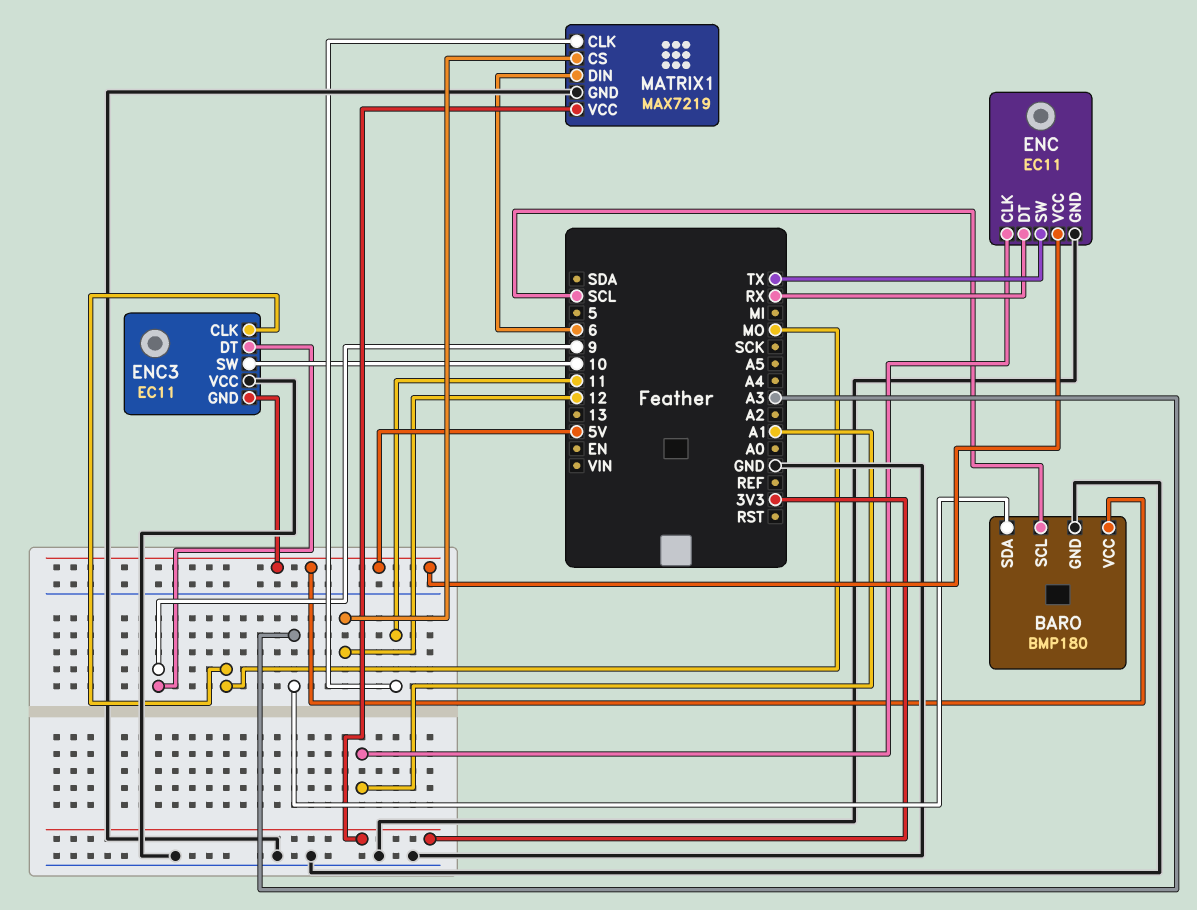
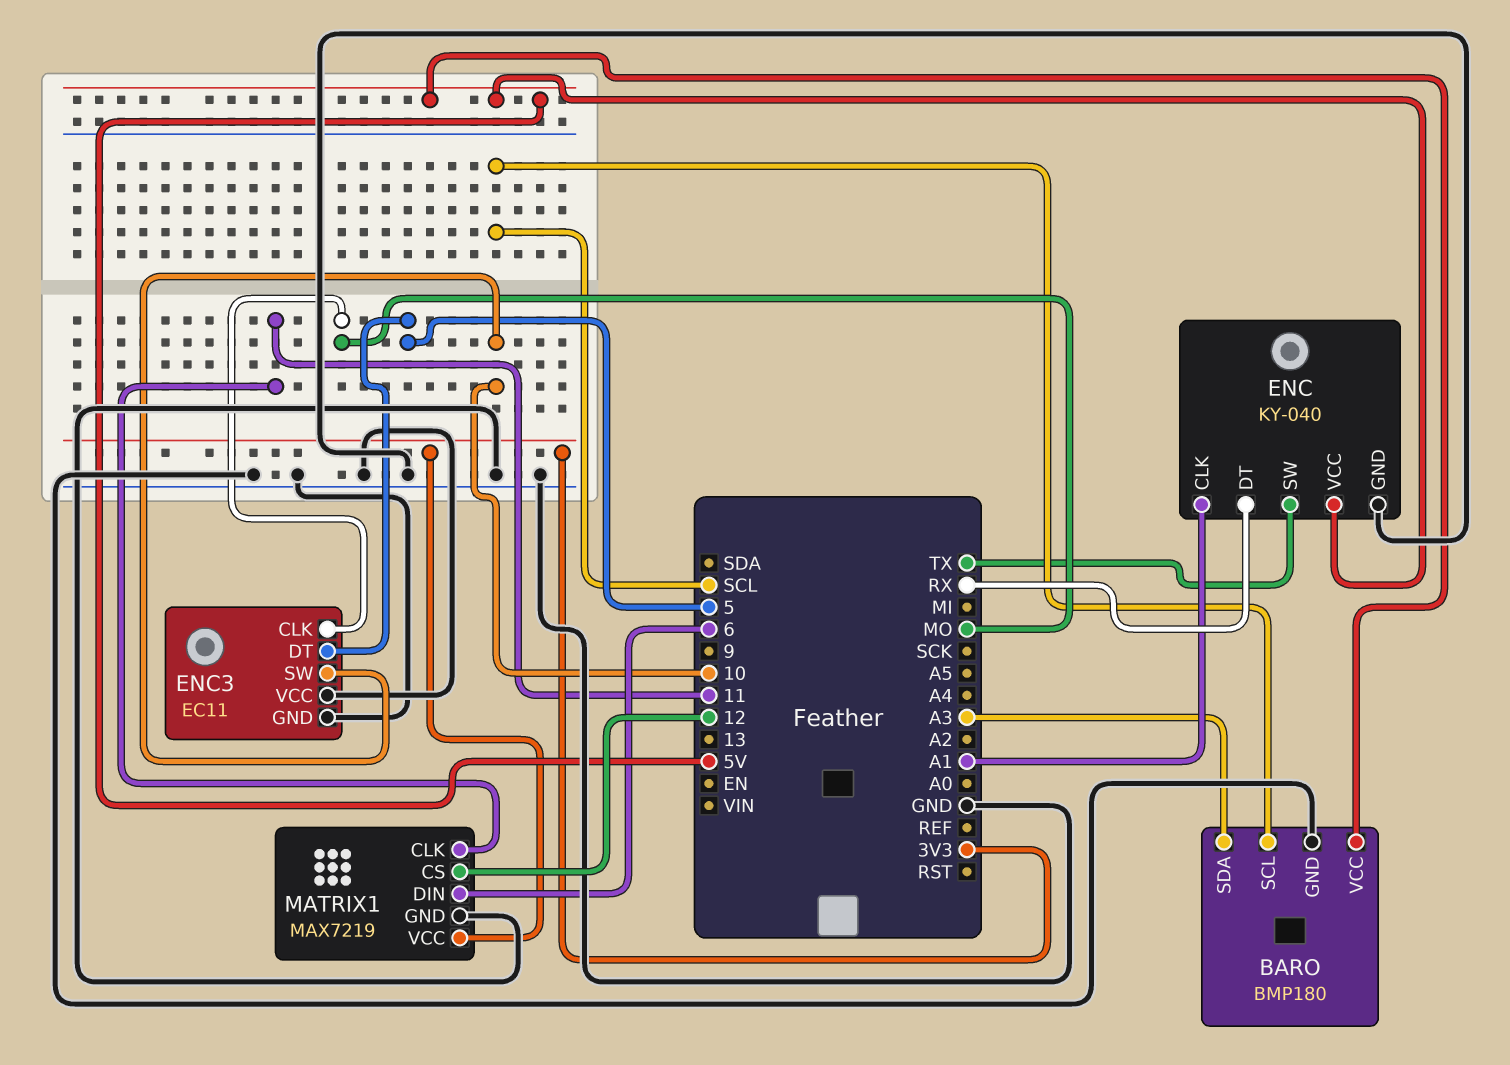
ENC: EC11 -> KY-040
ENC3 pin DT: 9 -> 5
ENC3 pin GND: 5V -> GND

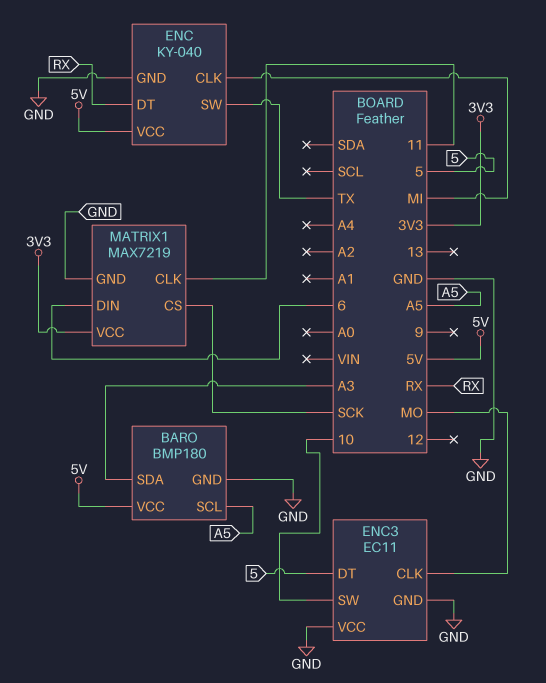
BARO pin SCL: SCL -> A5
ENC pin CLK: A1 -> MI
MATRIX1 pin CS: 12 -> SCK

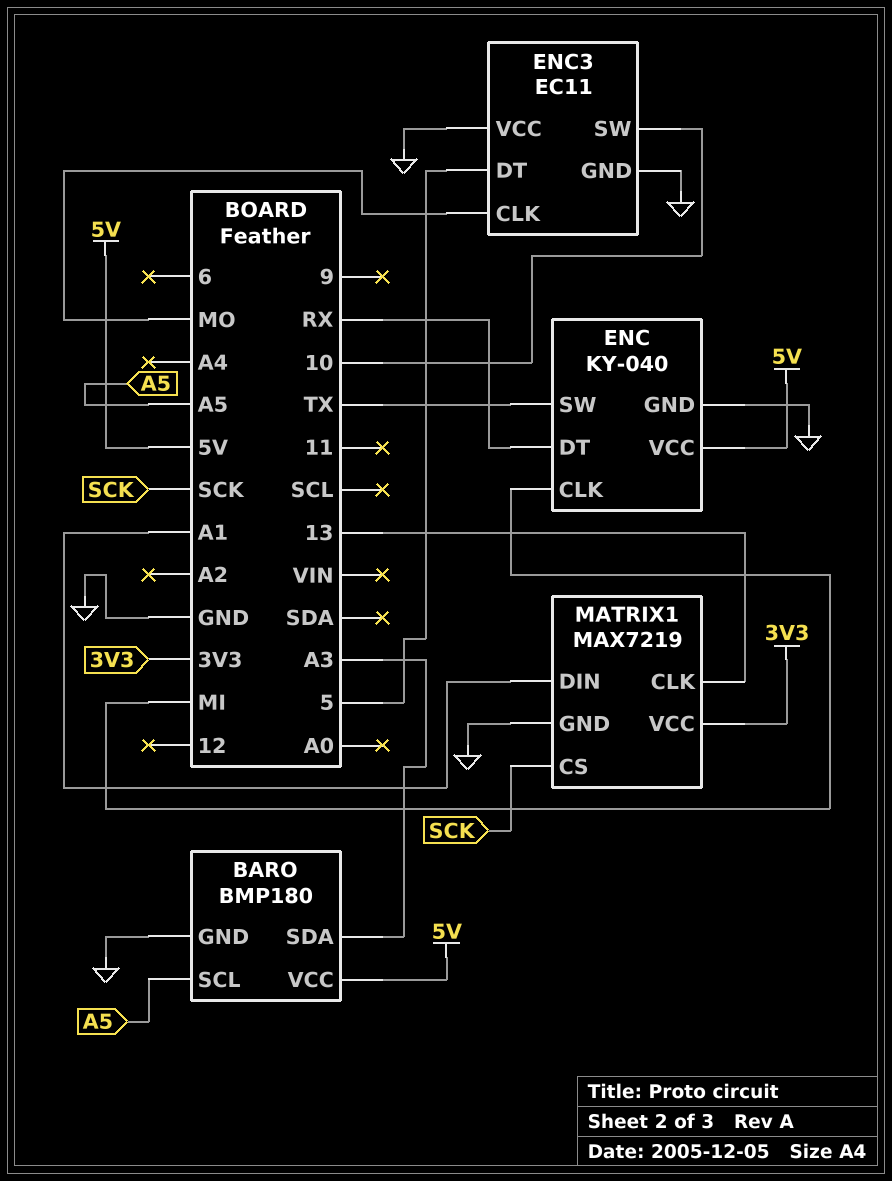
MATRIX1 pin CLK: 11 -> 13
MATRIX1 pin DIN: 6 -> A1

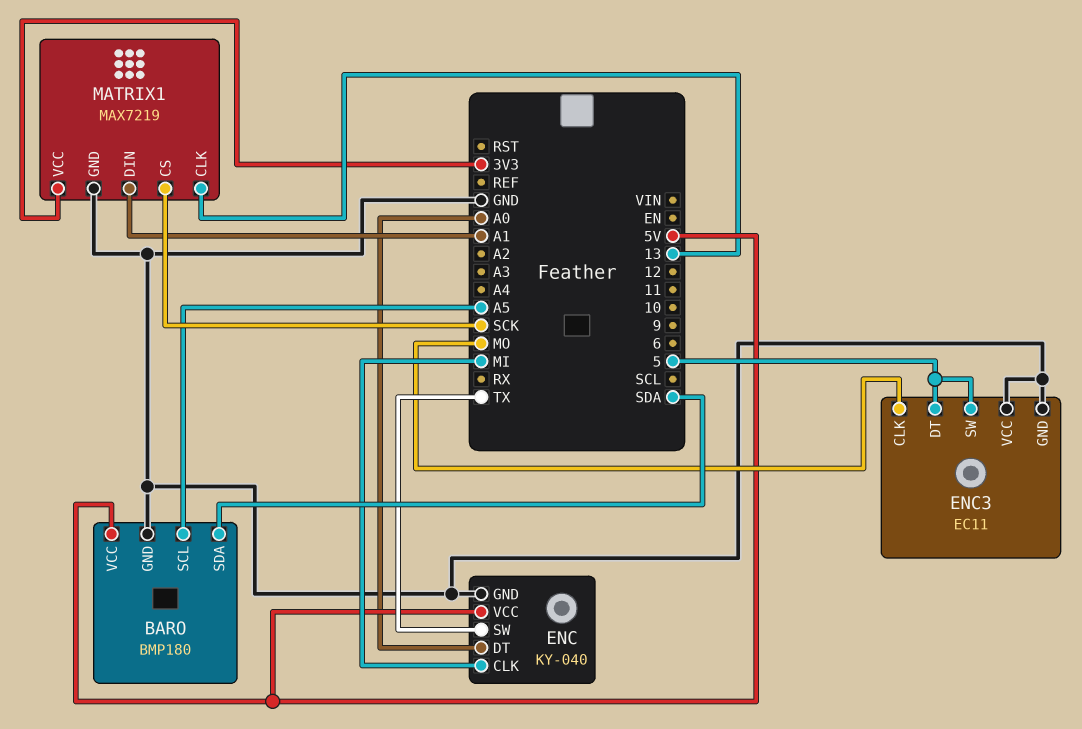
BARO pin SDA: A3 -> SDA
ENC pin DT: RX -> A0
ENC3 pin SW: 10 -> 5

